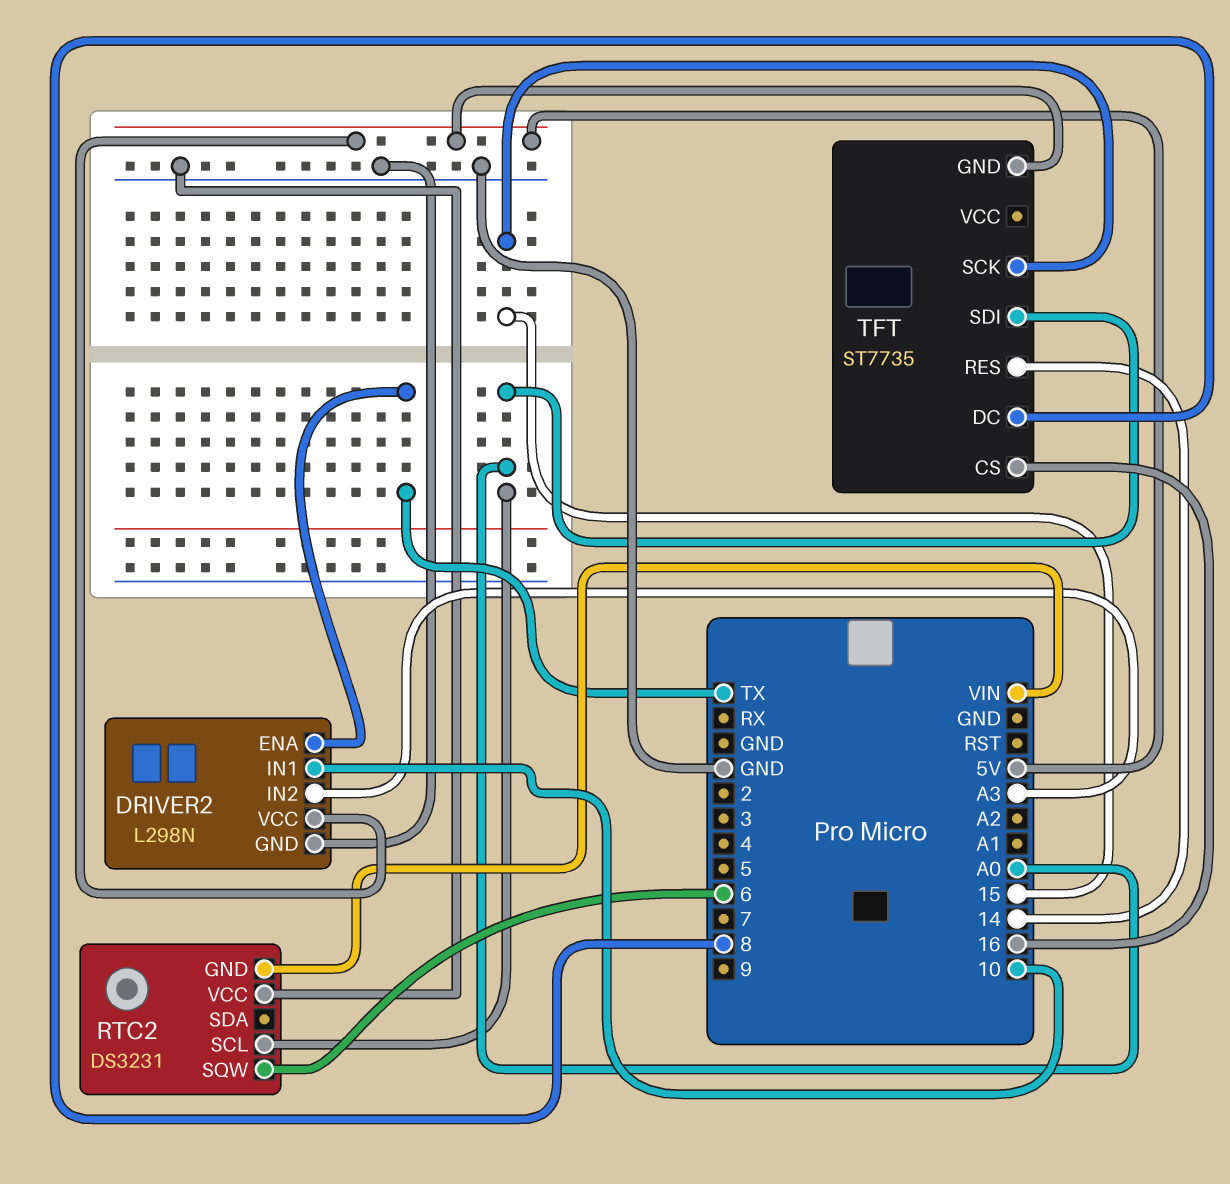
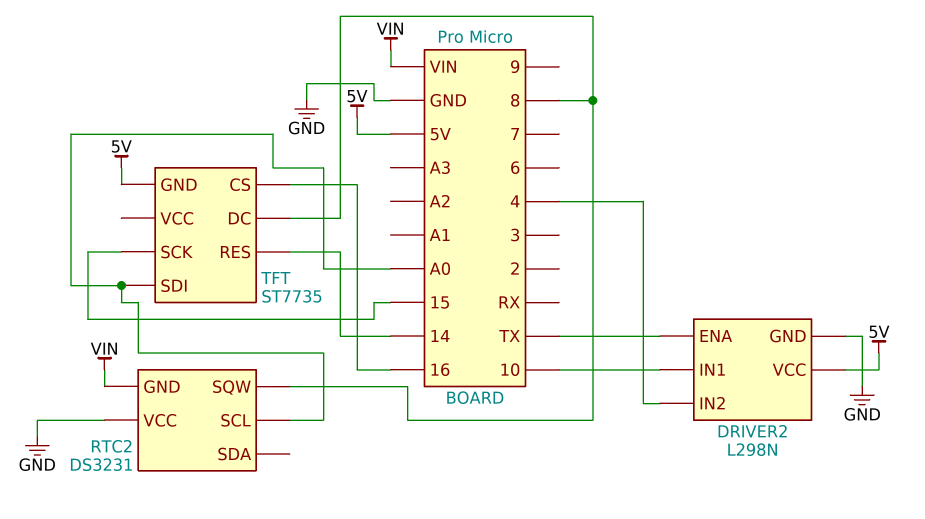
DRIVER2 pin IN2: A3 -> 4
RTC2 pin SQW: 6 -> 8

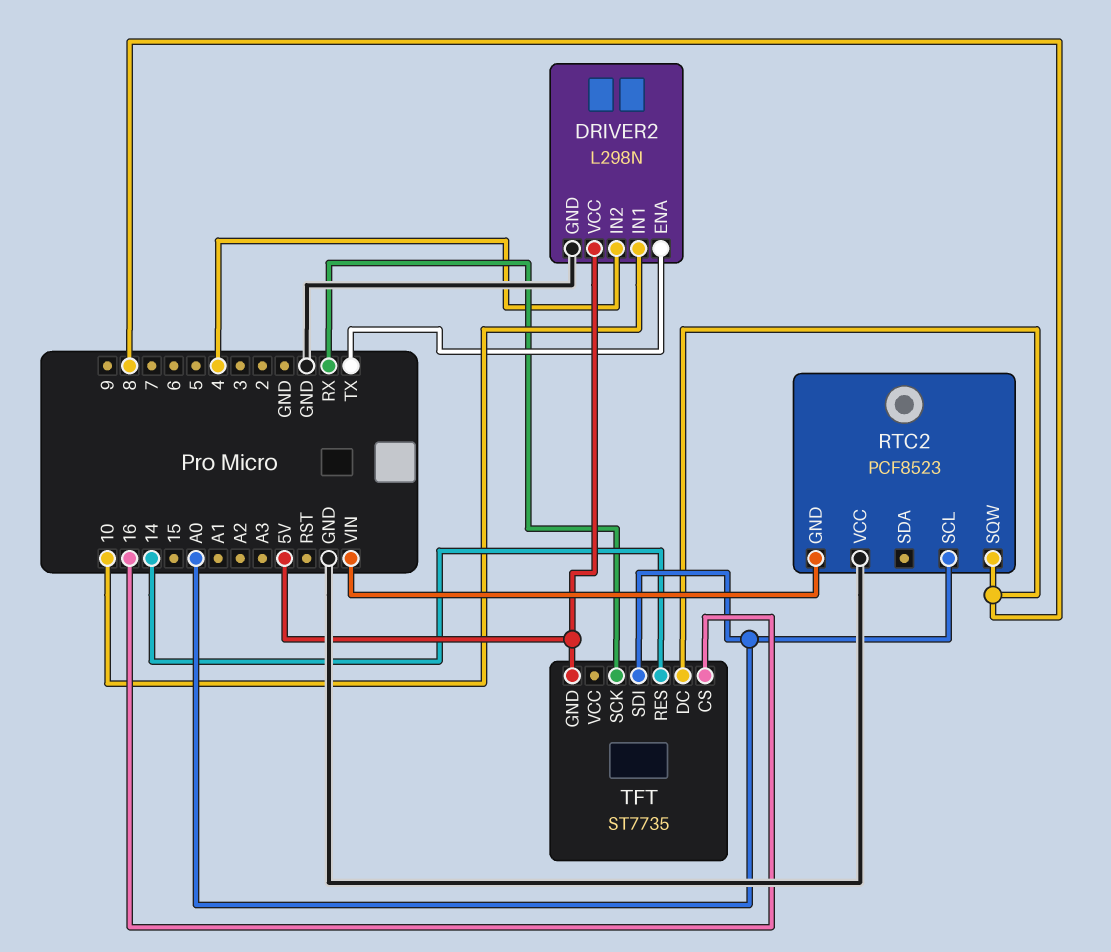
RTC2: DS3231 -> PCF8523
TFT pin SCK: 15 -> RX

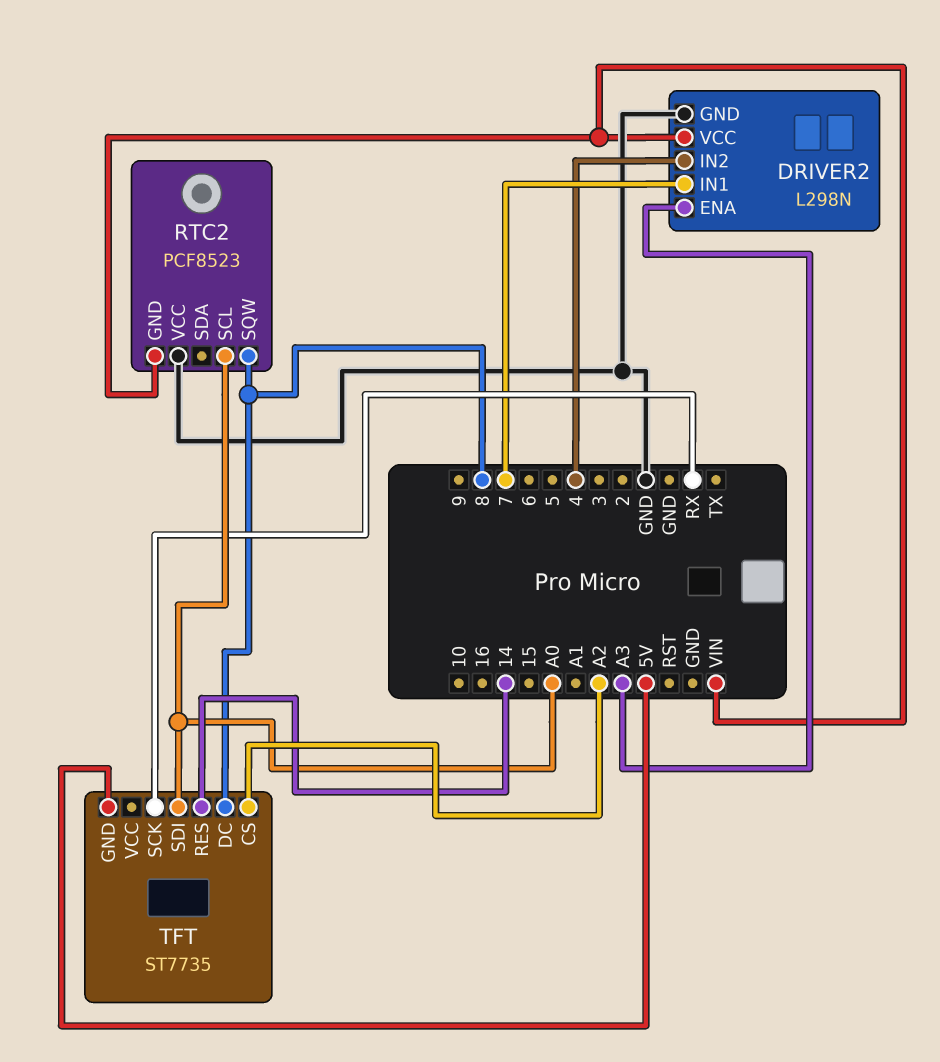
DRIVER2 pin ENA: TX -> A3
DRIVER2 pin IN1: 10 -> 7
DRIVER2 pin VCC: 5V -> VIN
TFT pin CS: 16 -> A2

